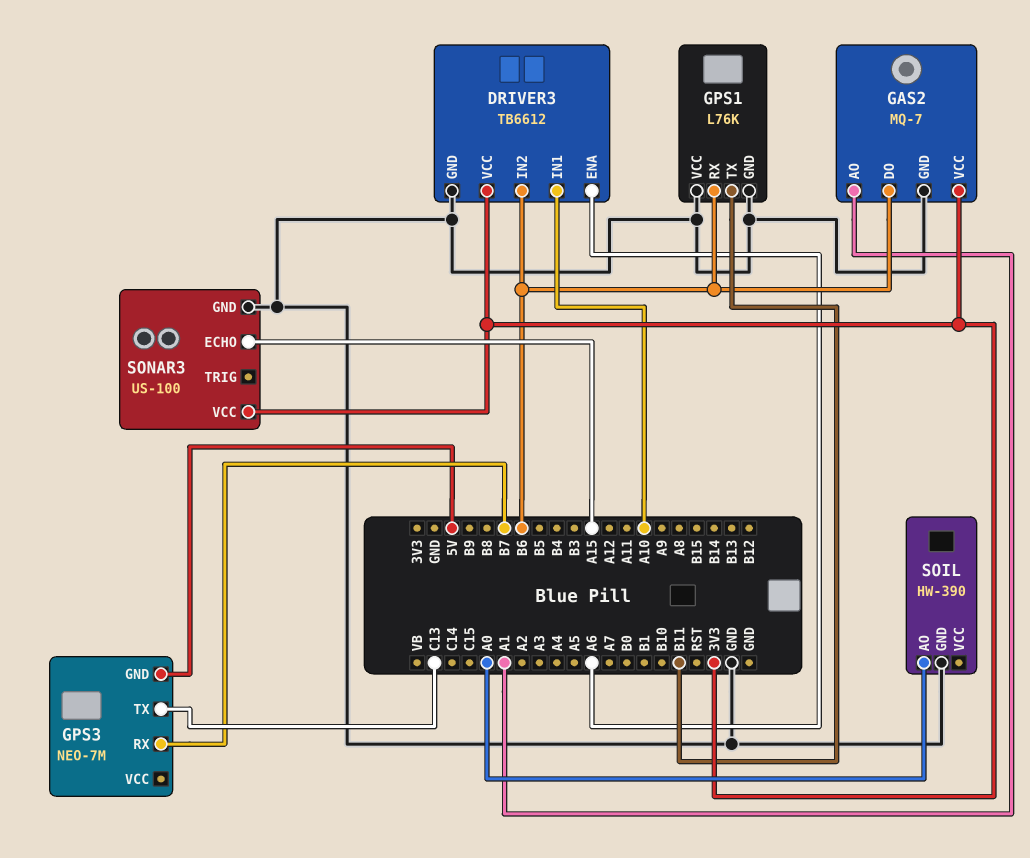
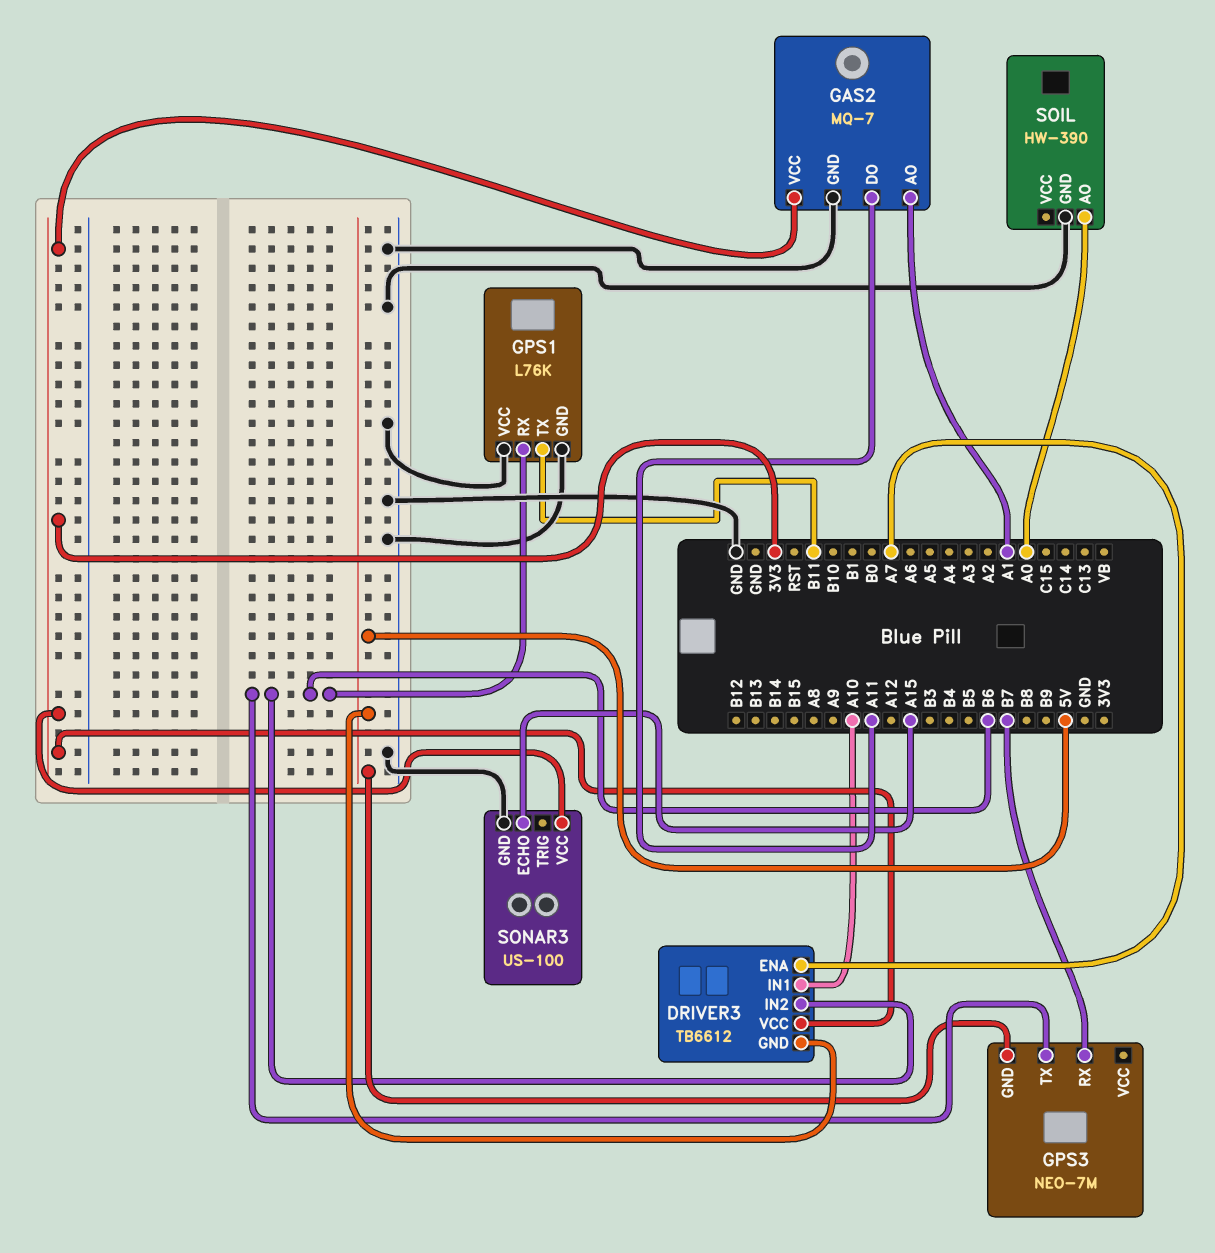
DRIVER3 pin ENA: A6 -> A7
DRIVER3 pin GND: GND -> 5V
GAS2 pin DO: B6 -> A11
GPS3 pin TX: C13 -> B6

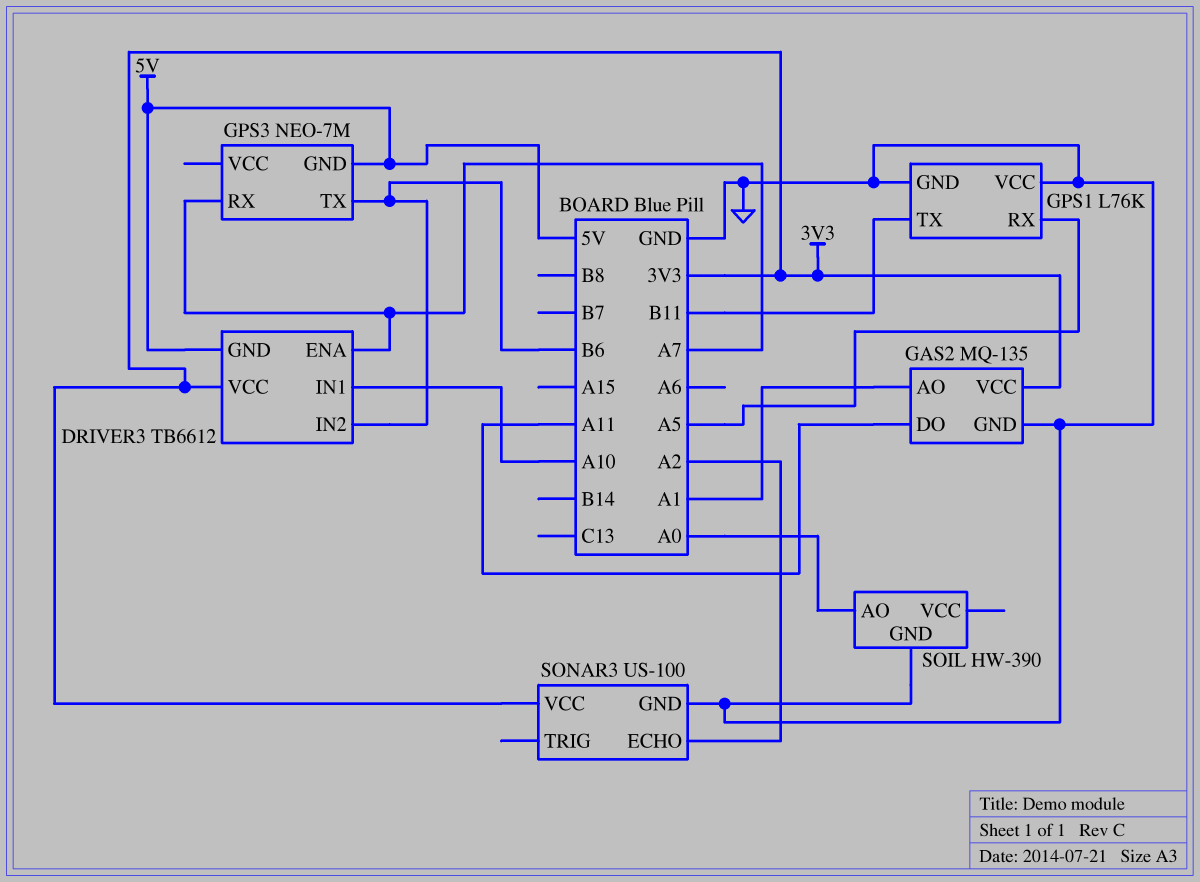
GAS2: MQ-7 -> MQ-135
GPS1 pin RX: B6 -> A5
GPS3 pin RX: B7 -> A7
SONAR3 pin ECHO: A15 -> A2

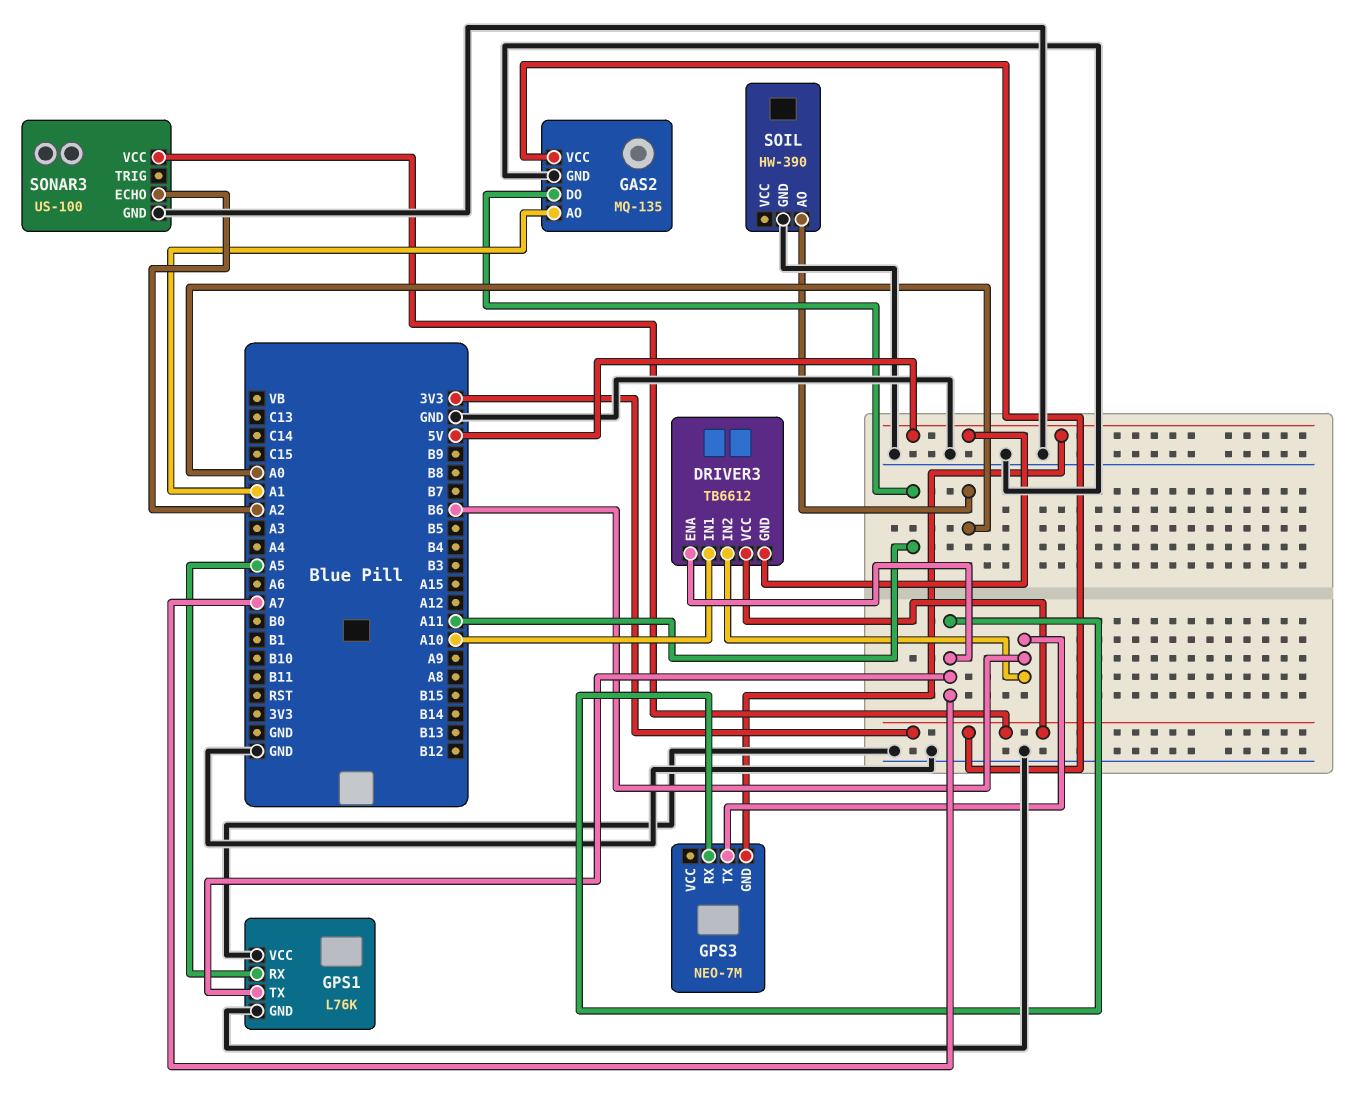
GPS1 pin TX: B11 -> A7

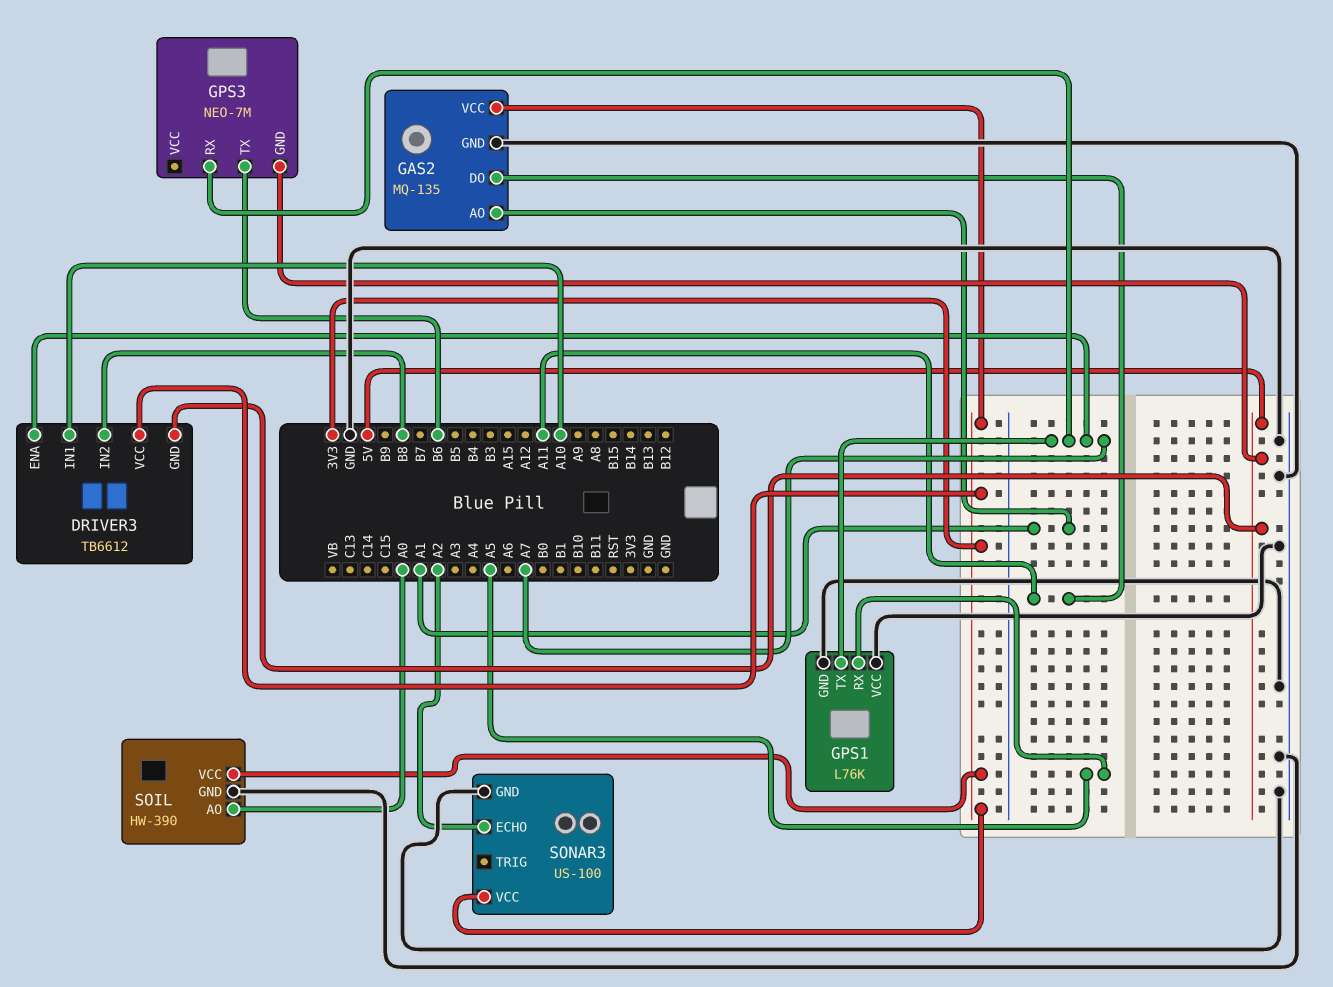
DRIVER3 pin IN2: B6 -> B8
SOIL pin VCC: none -> 3V3

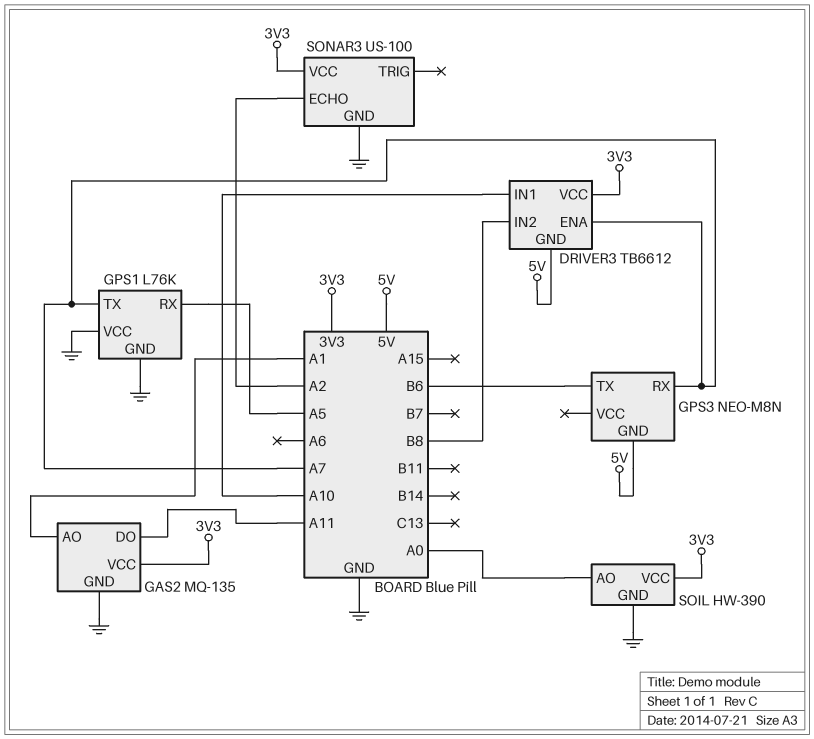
GPS3: NEO-7M -> NEO-M8N

